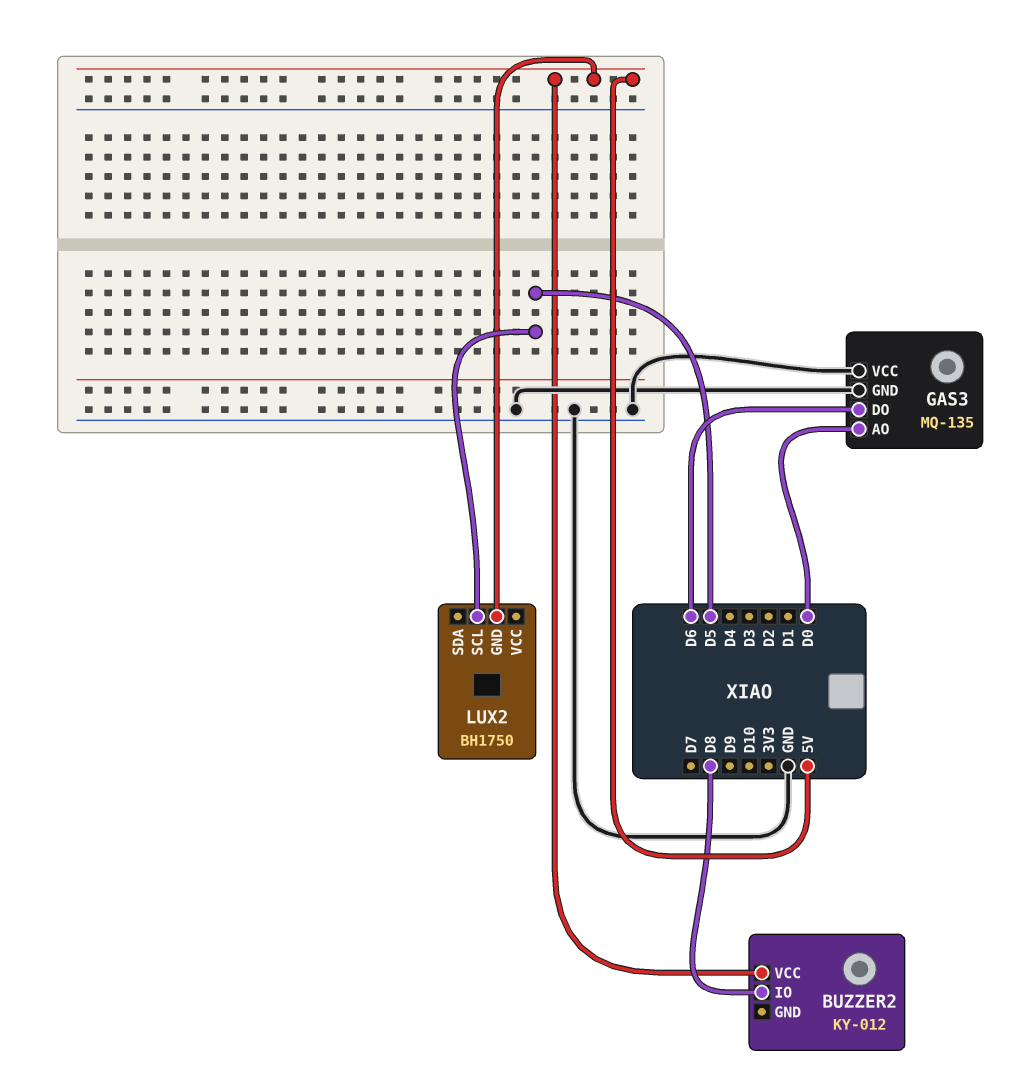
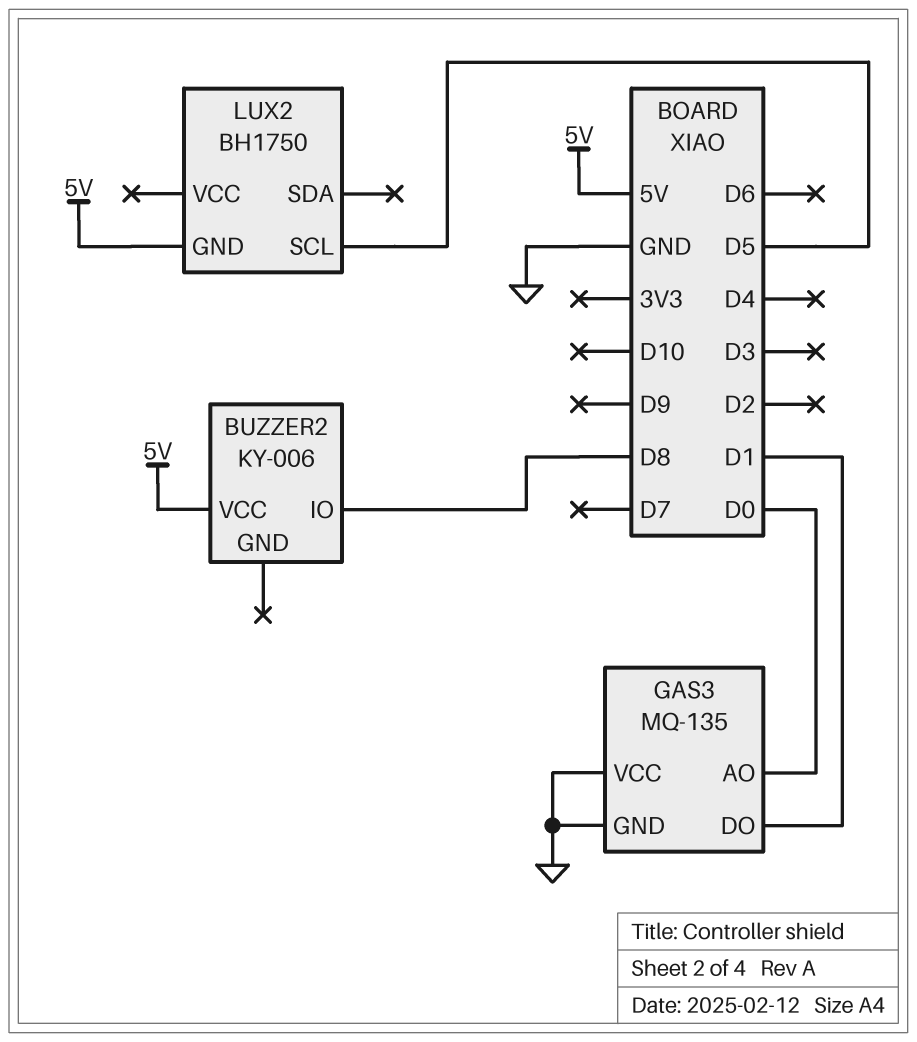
BUZZER2: KY-012 -> KY-006
GAS3 pin DO: D6 -> D1

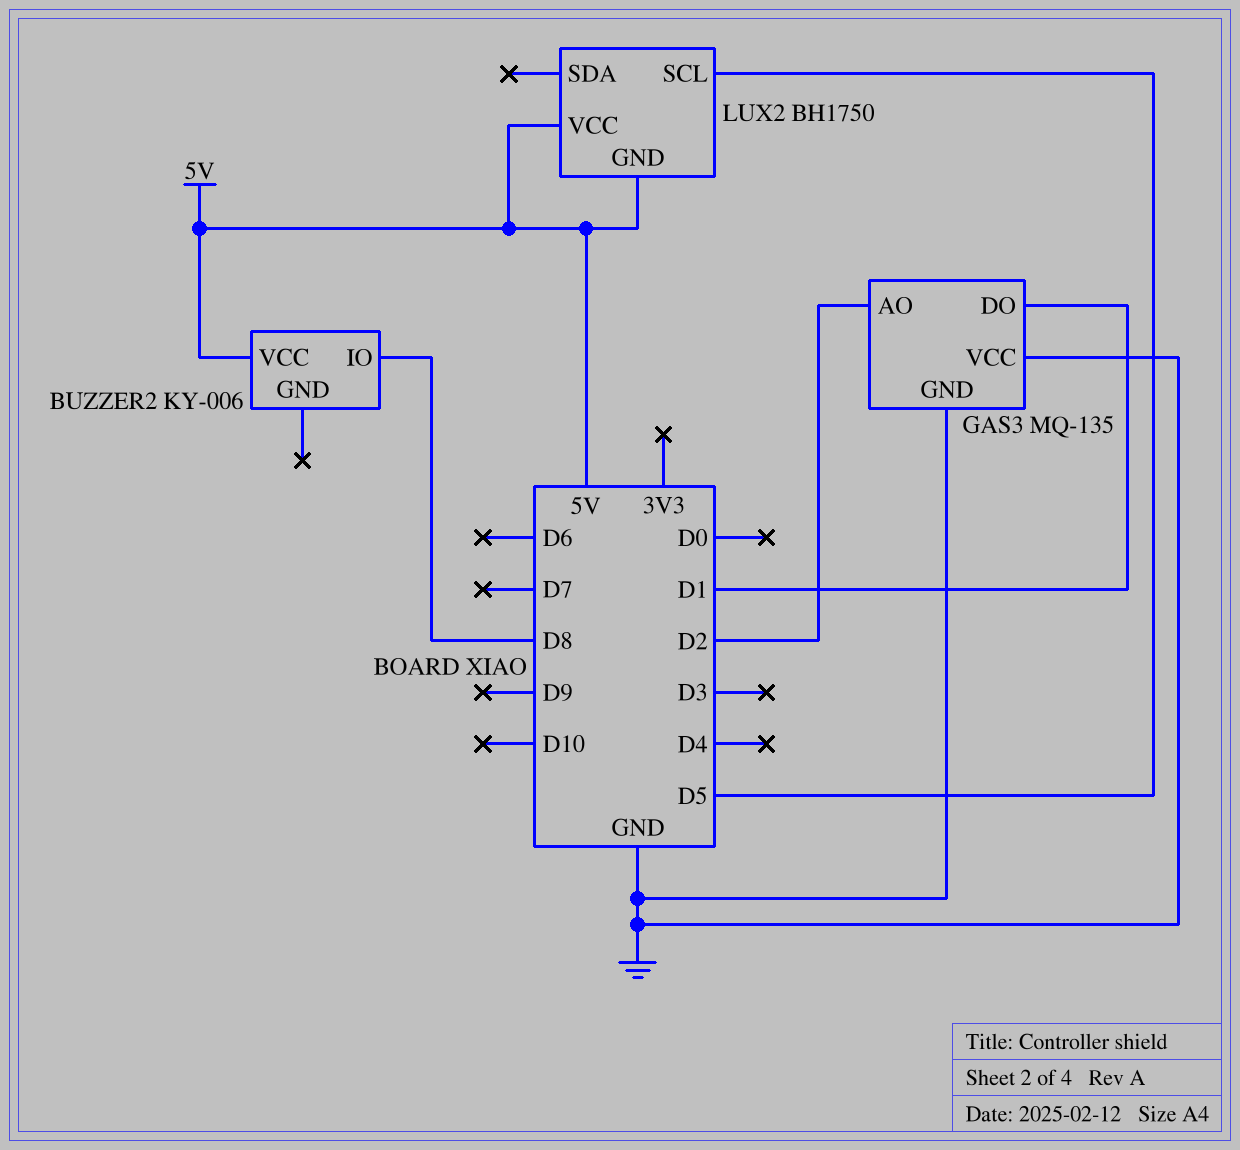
GAS3 pin AO: D0 -> D2
LUX2 pin VCC: none -> 5V

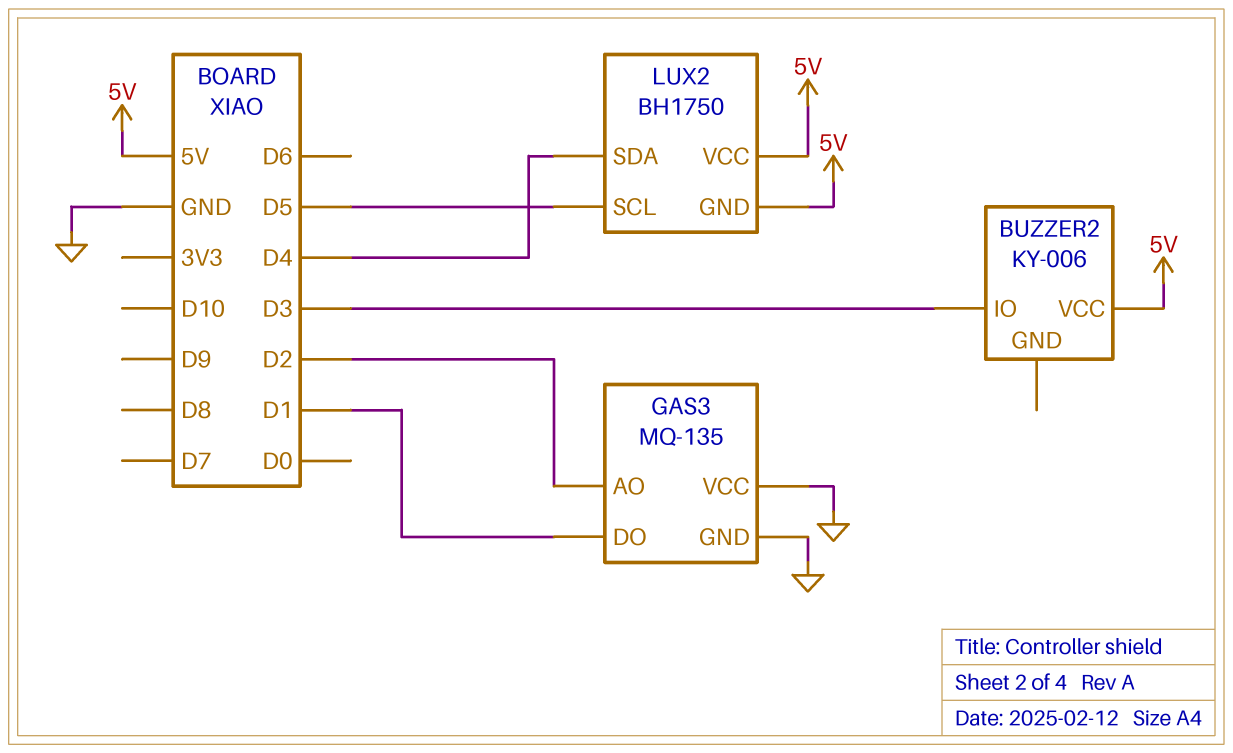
BUZZER2 pin IO: D8 -> D3
LUX2 pin SDA: none -> D4

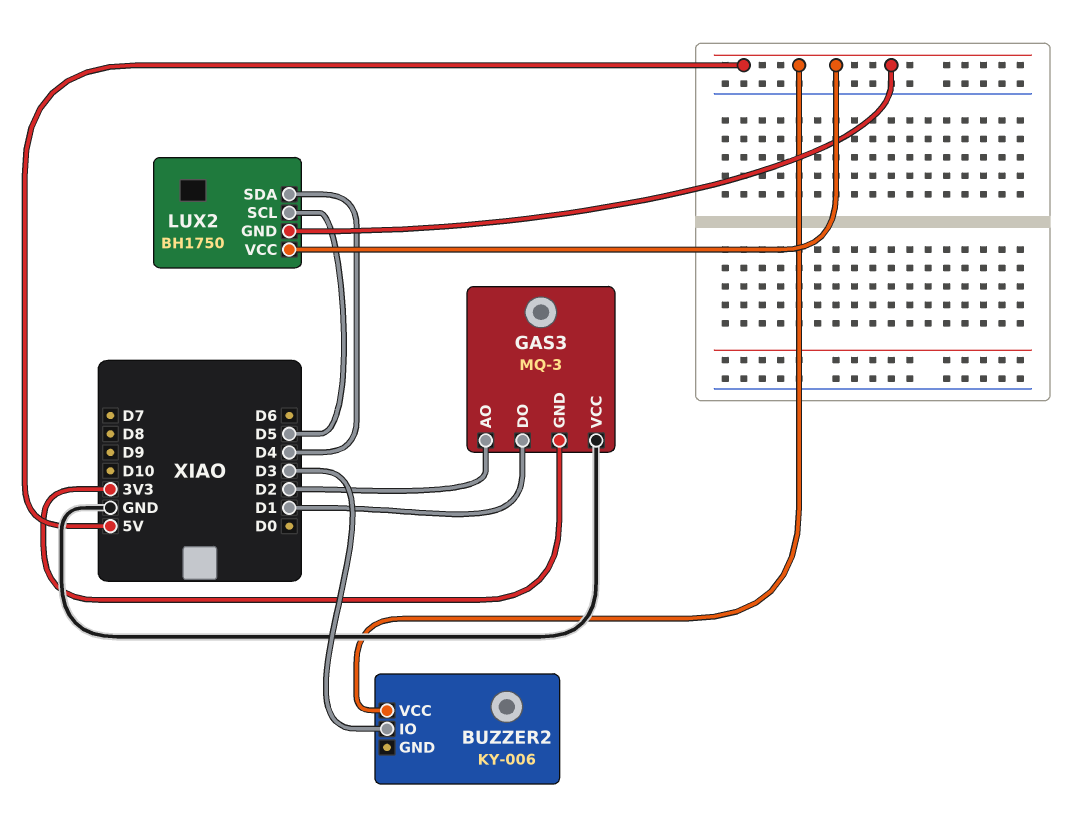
GAS3: MQ-135 -> MQ-3
GAS3 pin GND: GND -> 3V3

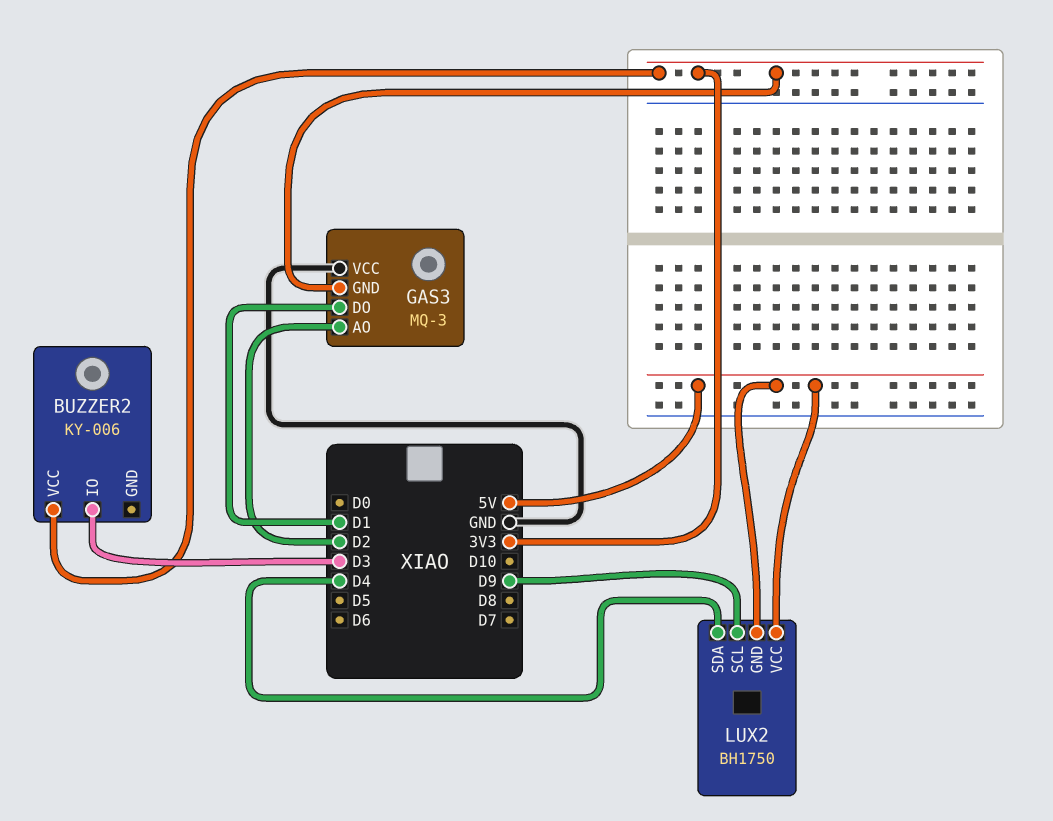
BUZZER2 pin VCC: 5V -> 3V3
LUX2 pin SCL: D5 -> D9

